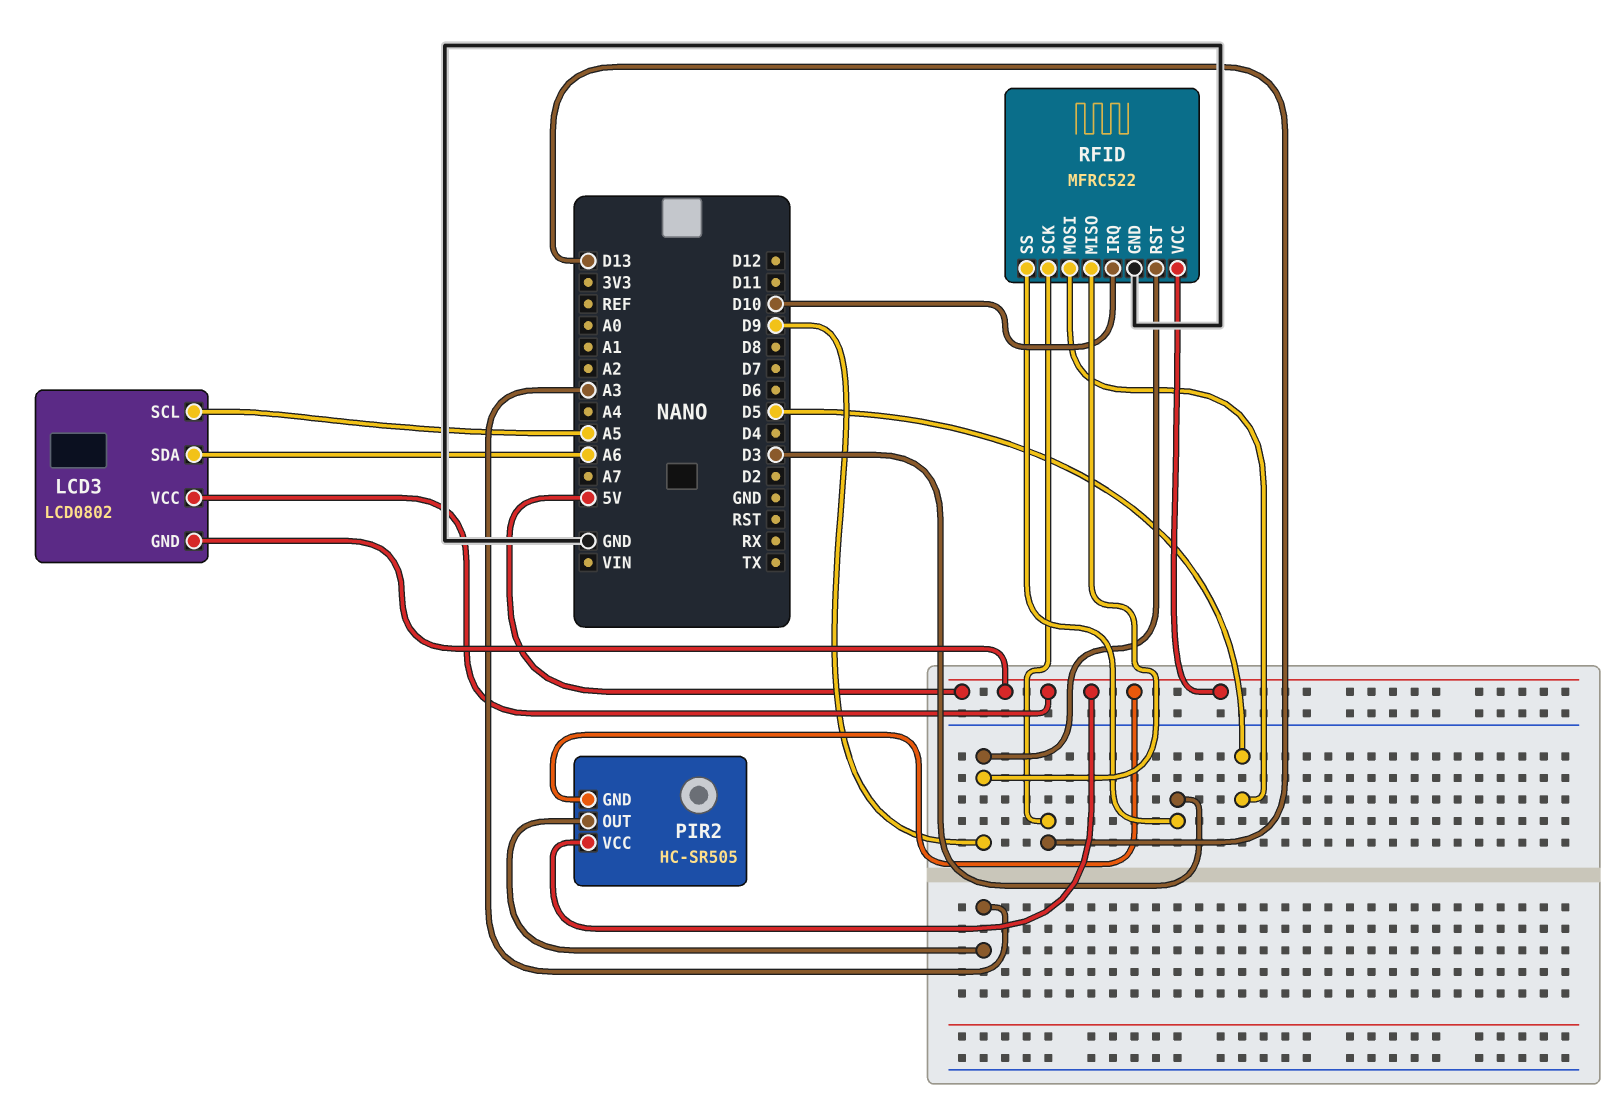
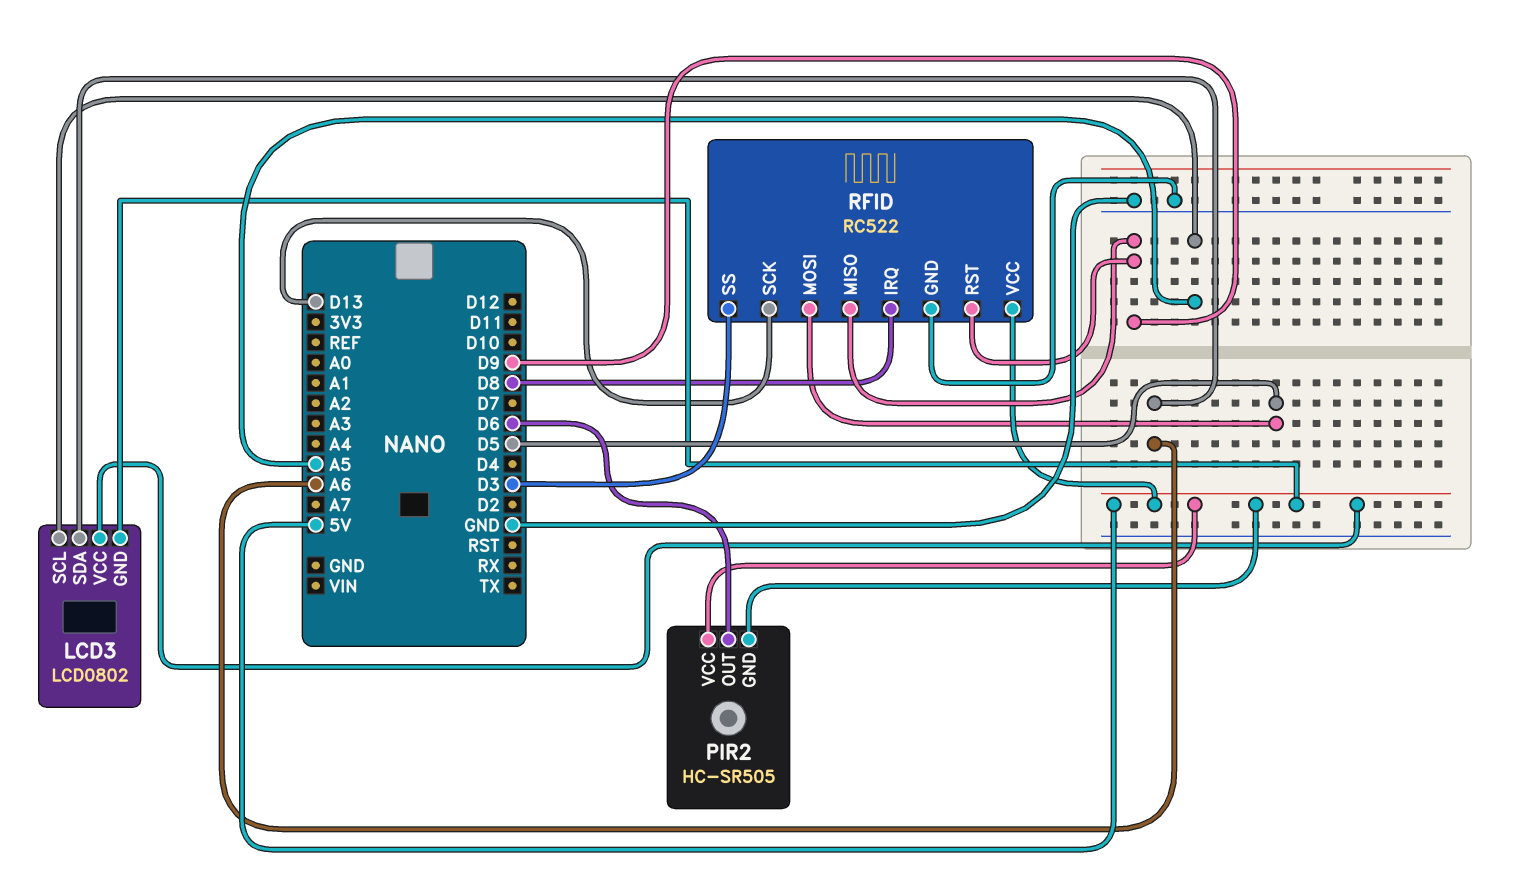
PIR2 pin OUT: A3 -> D6
RFID: MFRC522 -> RC522
RFID pin IRQ: D10 -> D8

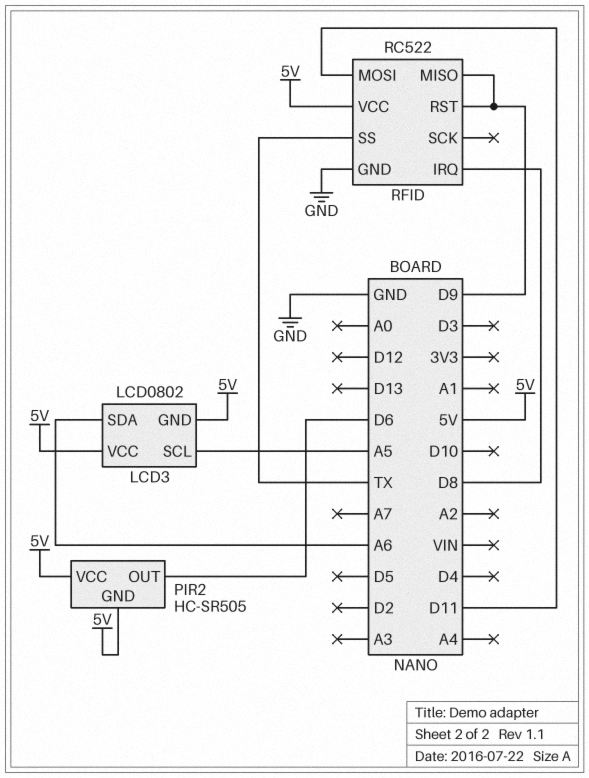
RFID pin MOSI: D5 -> D11
RFID pin SCK: D13 -> none
RFID pin SS: D3 -> TX

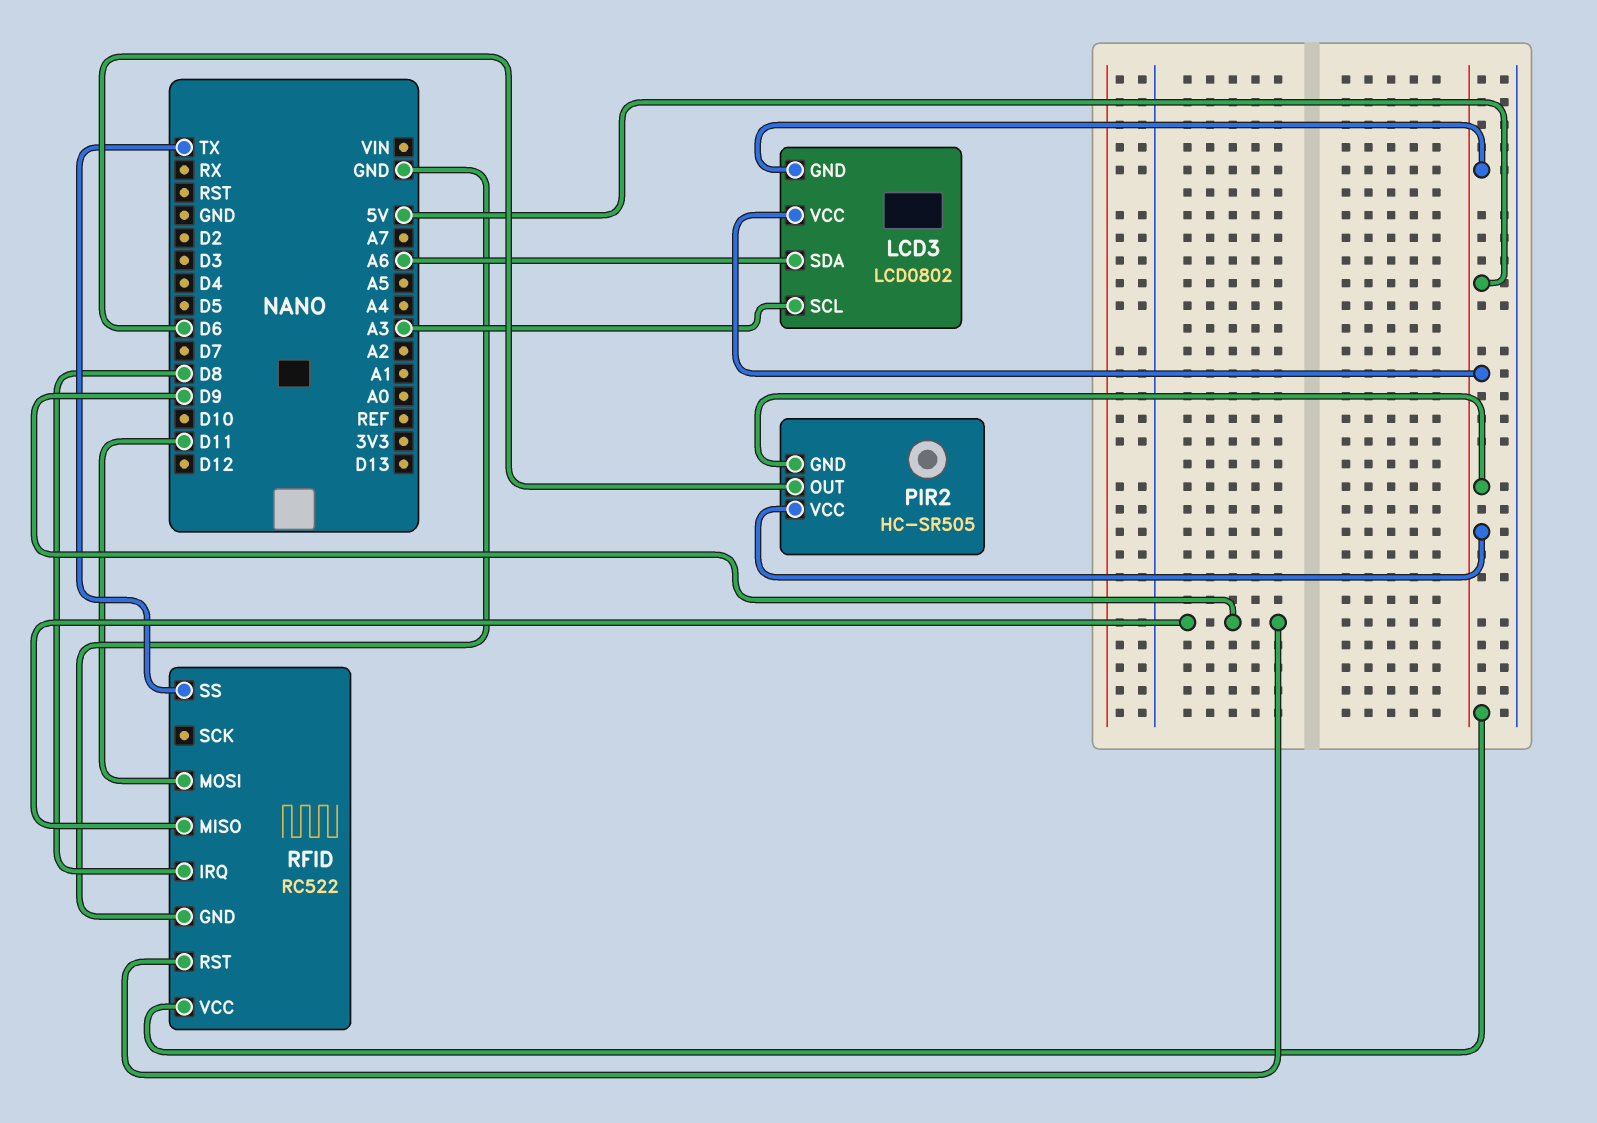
LCD3 pin SCL: A5 -> A3

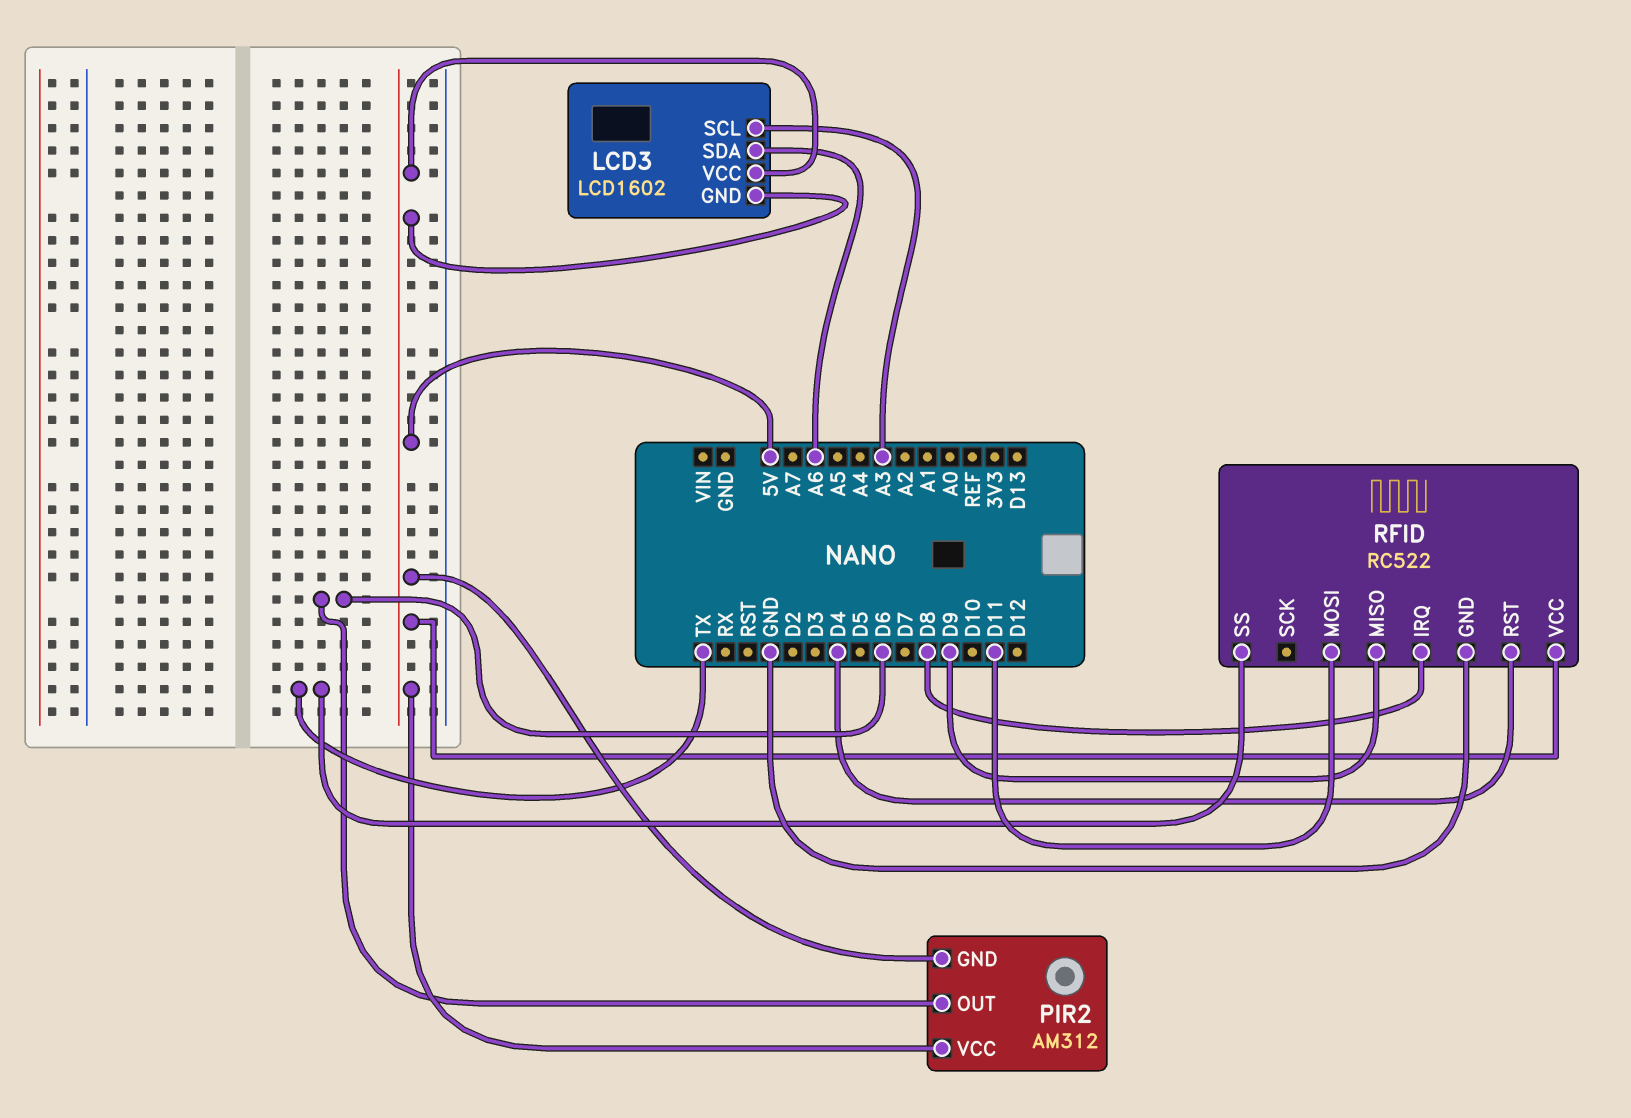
LCD3: LCD0802 -> LCD1602
PIR2: HC-SR505 -> AM312
RFID pin RST: D9 -> D4

